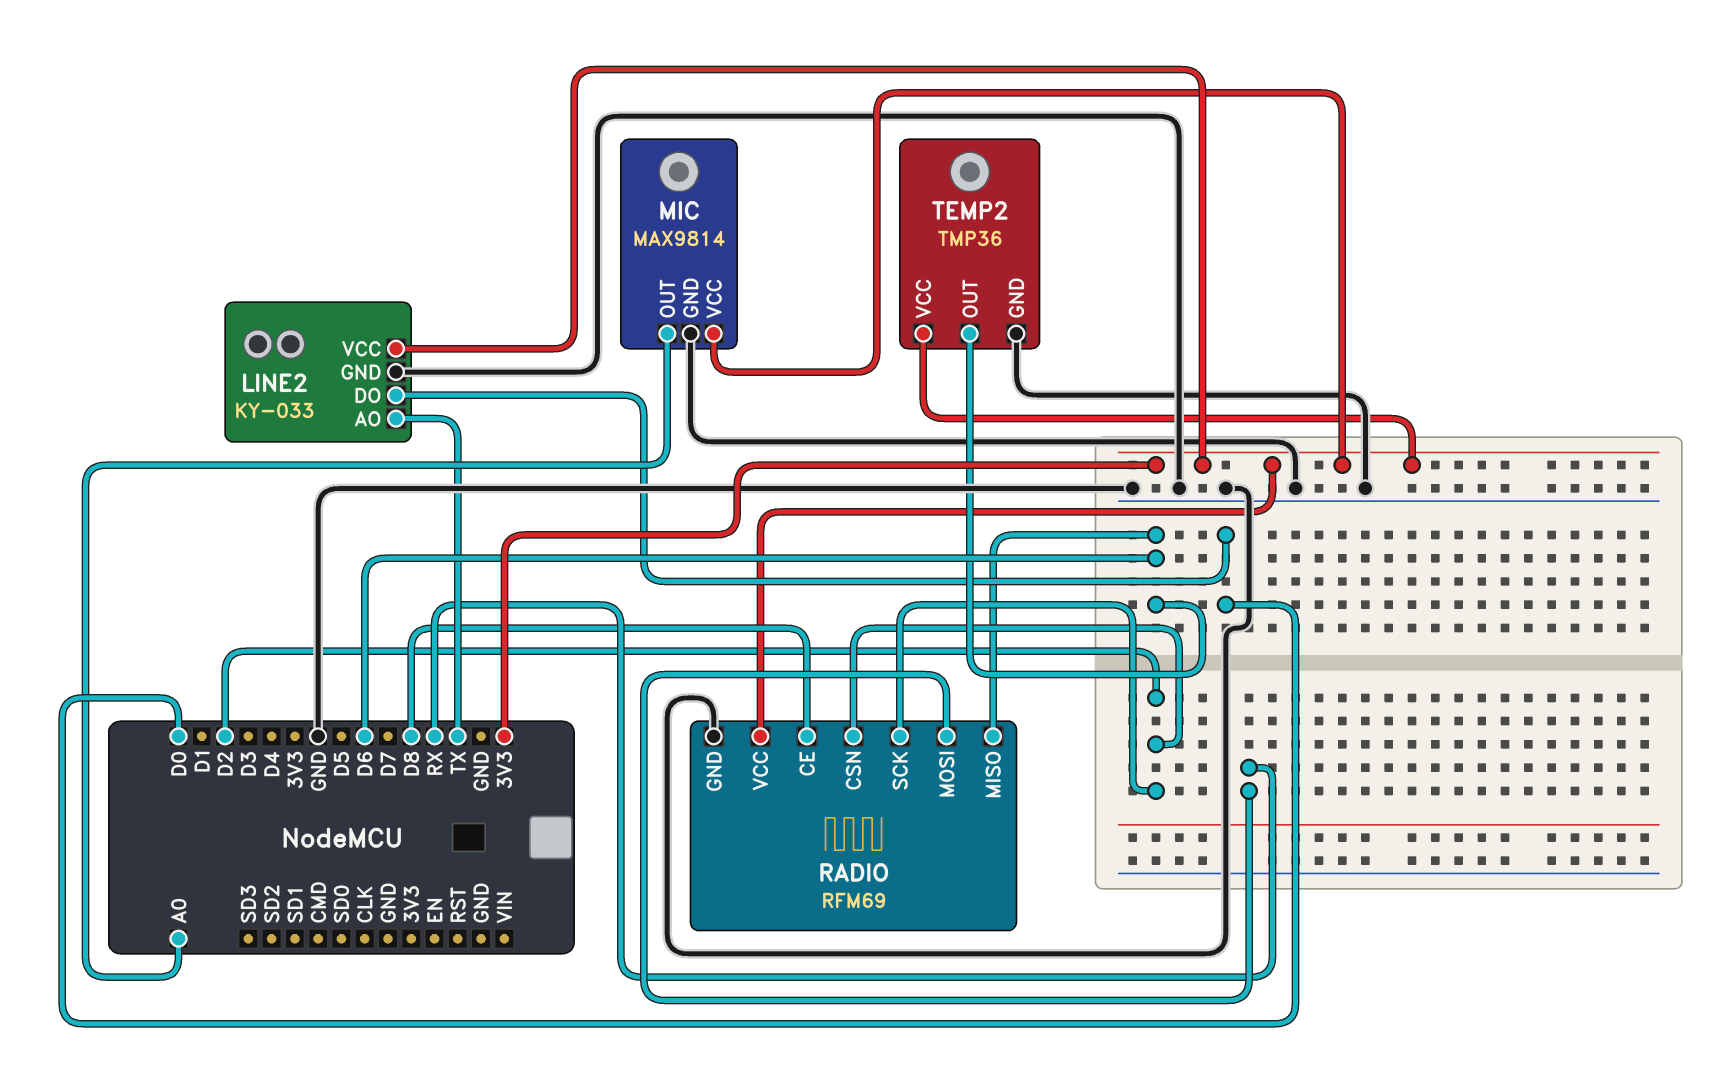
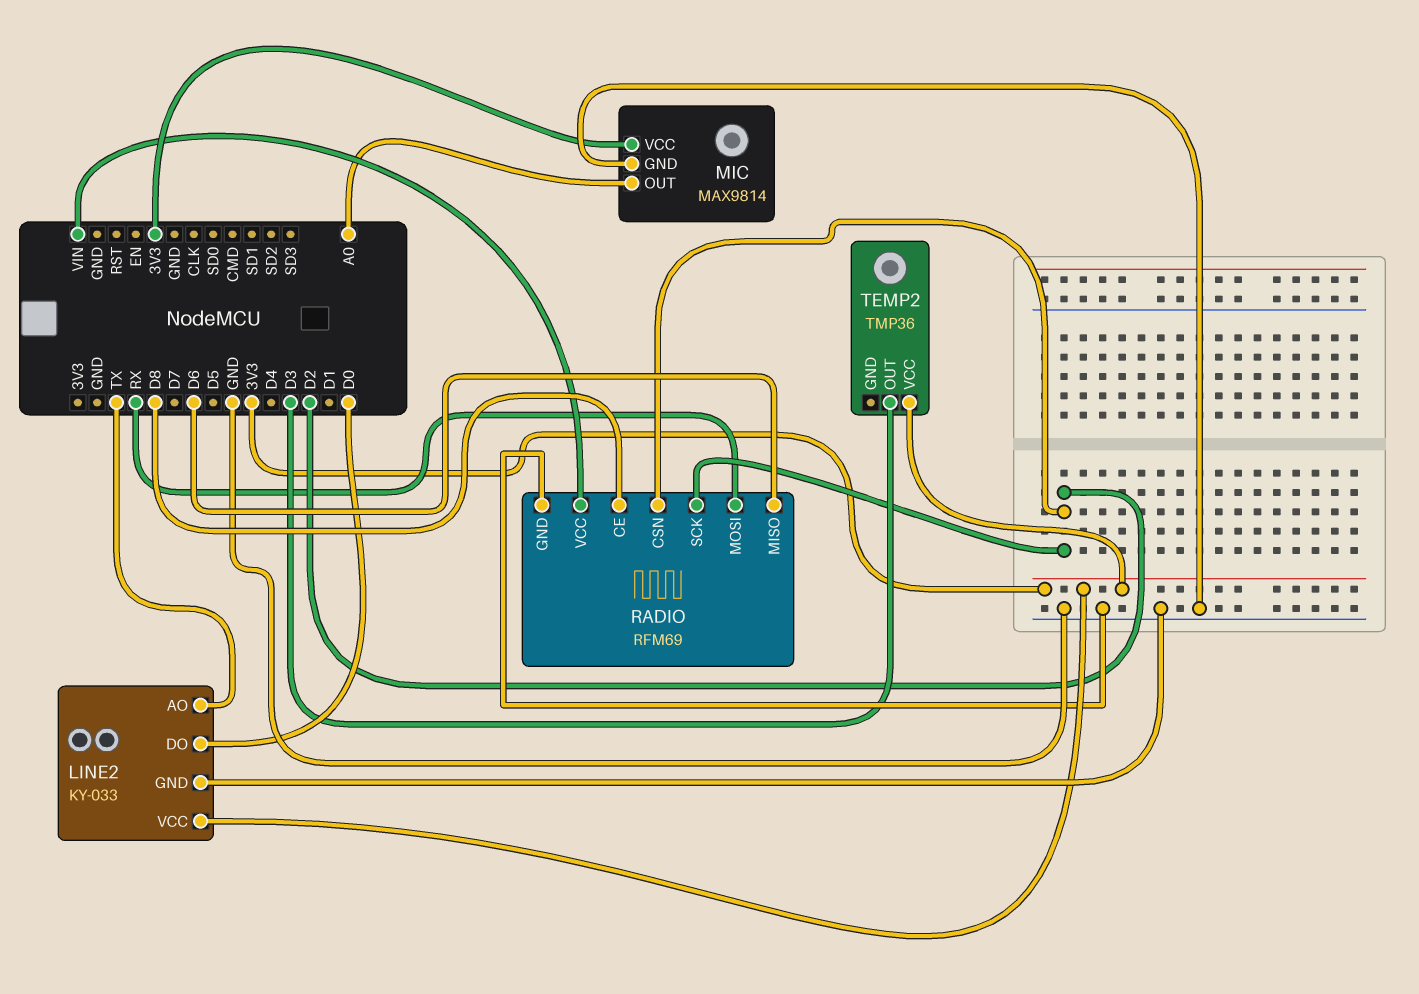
RADIO pin VCC: 3V3 -> VIN
TEMP2 pin GND: GND -> none
TEMP2 pin OUT: D6 -> D3

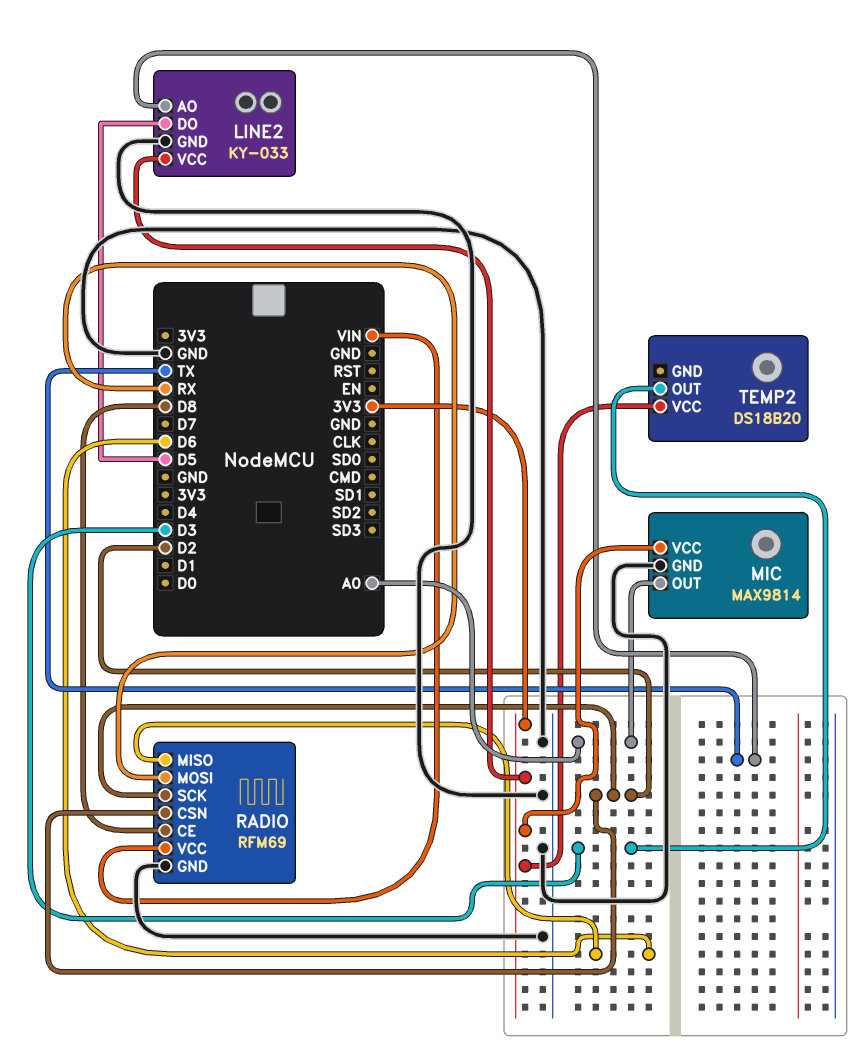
LINE2 pin DO: D0 -> D5
TEMP2: TMP36 -> DS18B20

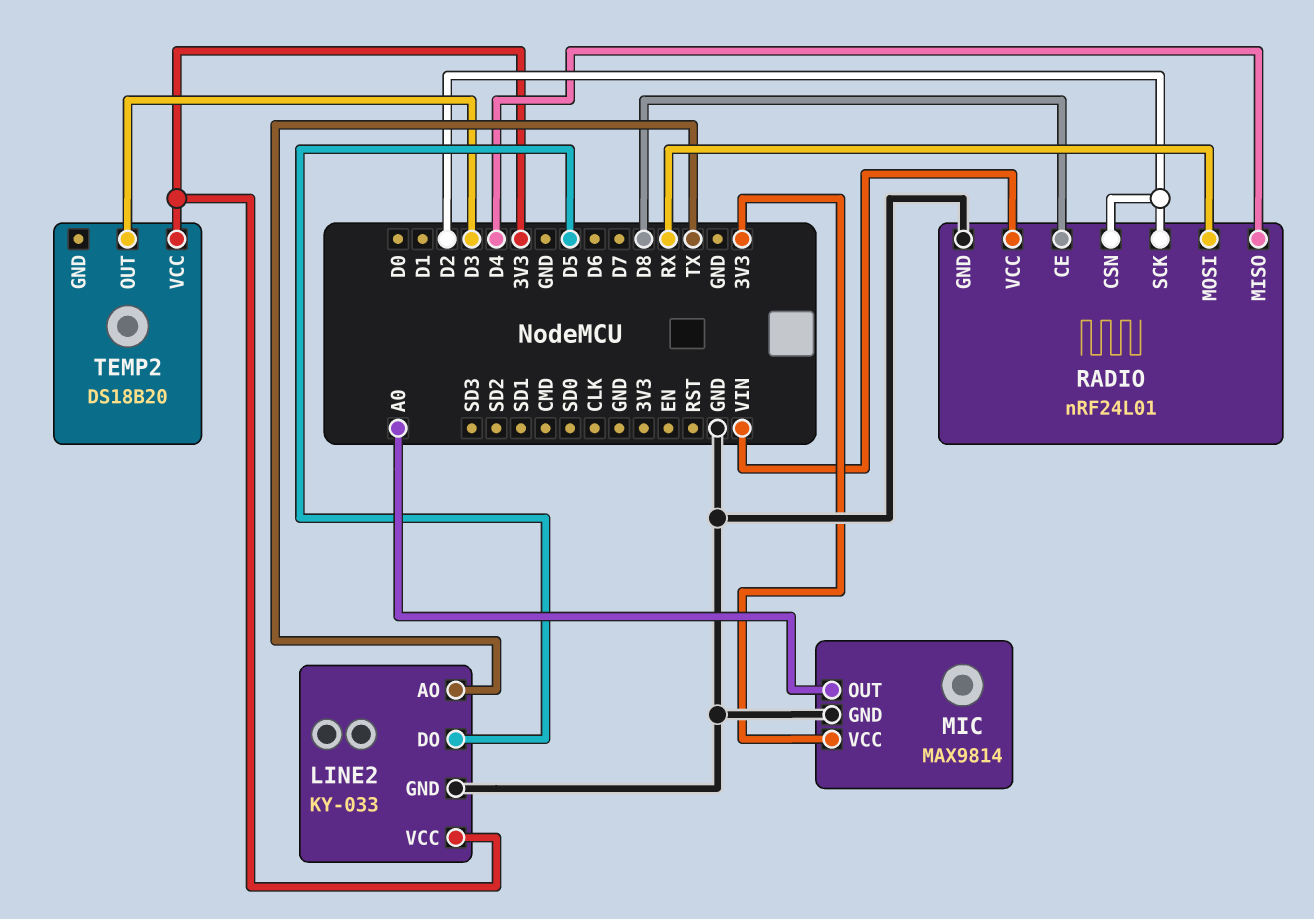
RADIO: RFM69 -> nRF24L01
RADIO pin MISO: D6 -> D4

